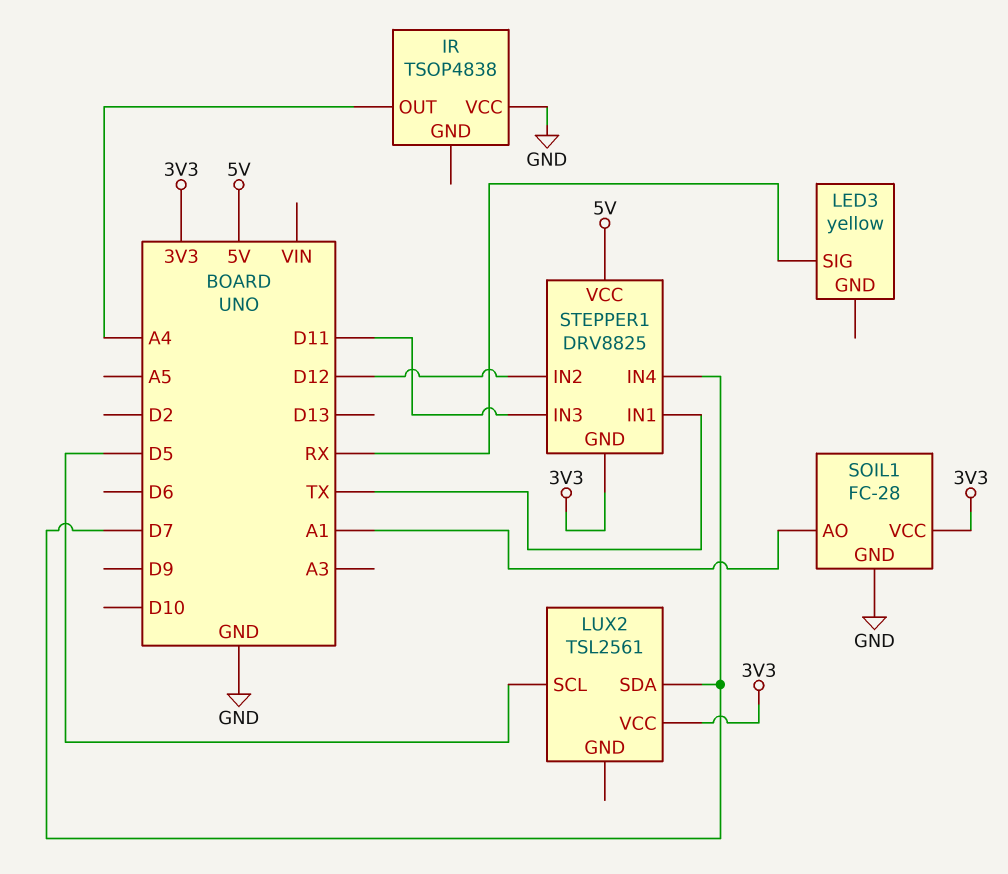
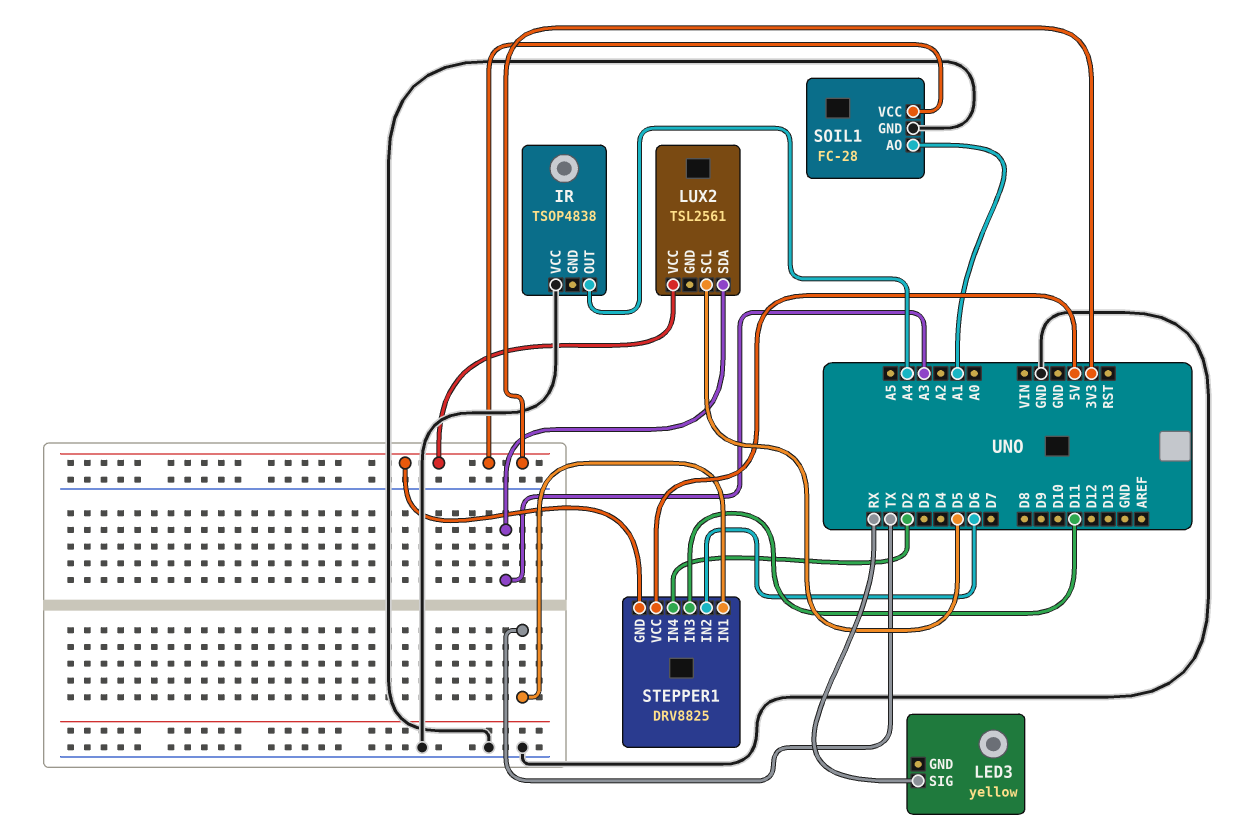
LUX2 pin SDA: D7 -> A3
STEPPER1 pin IN2: D12 -> D6
STEPPER1 pin IN4: D7 -> D2

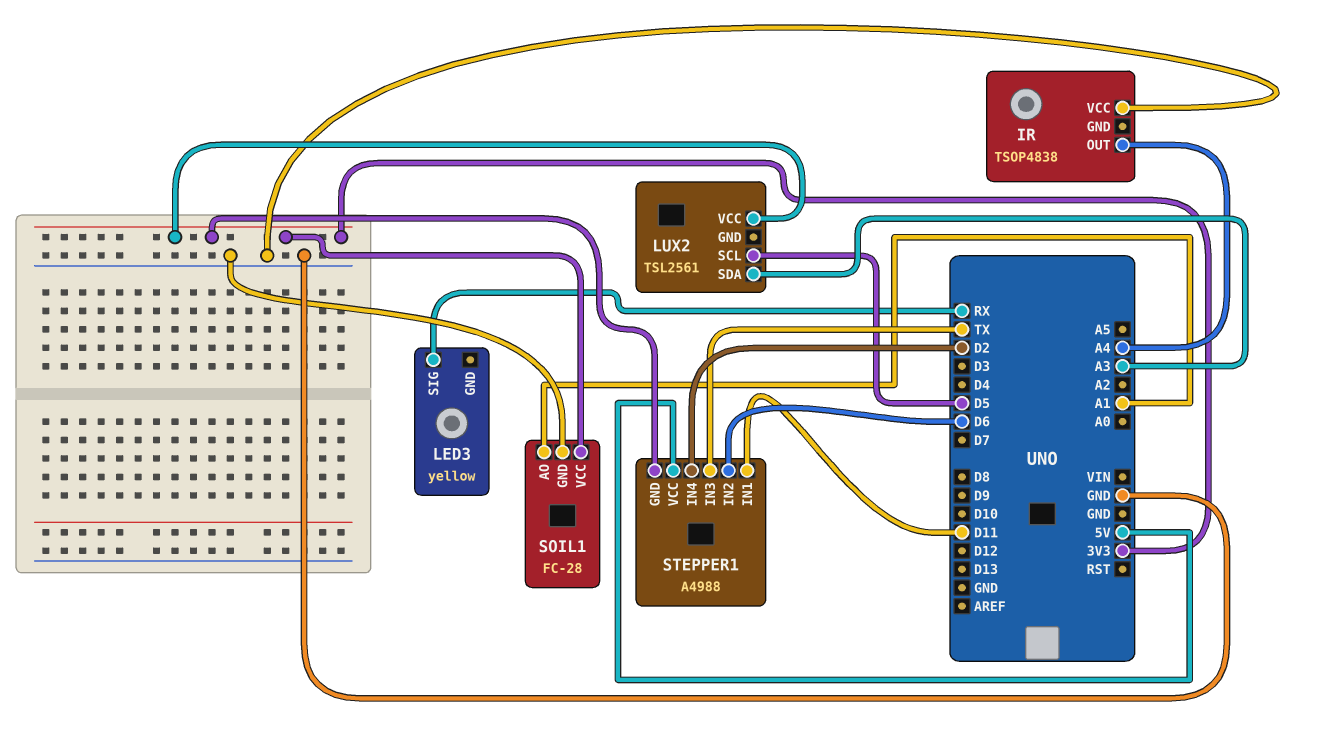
STEPPER1: DRV8825 -> A4988
STEPPER1 pin IN1: TX -> D11
STEPPER1 pin IN3: D11 -> TX

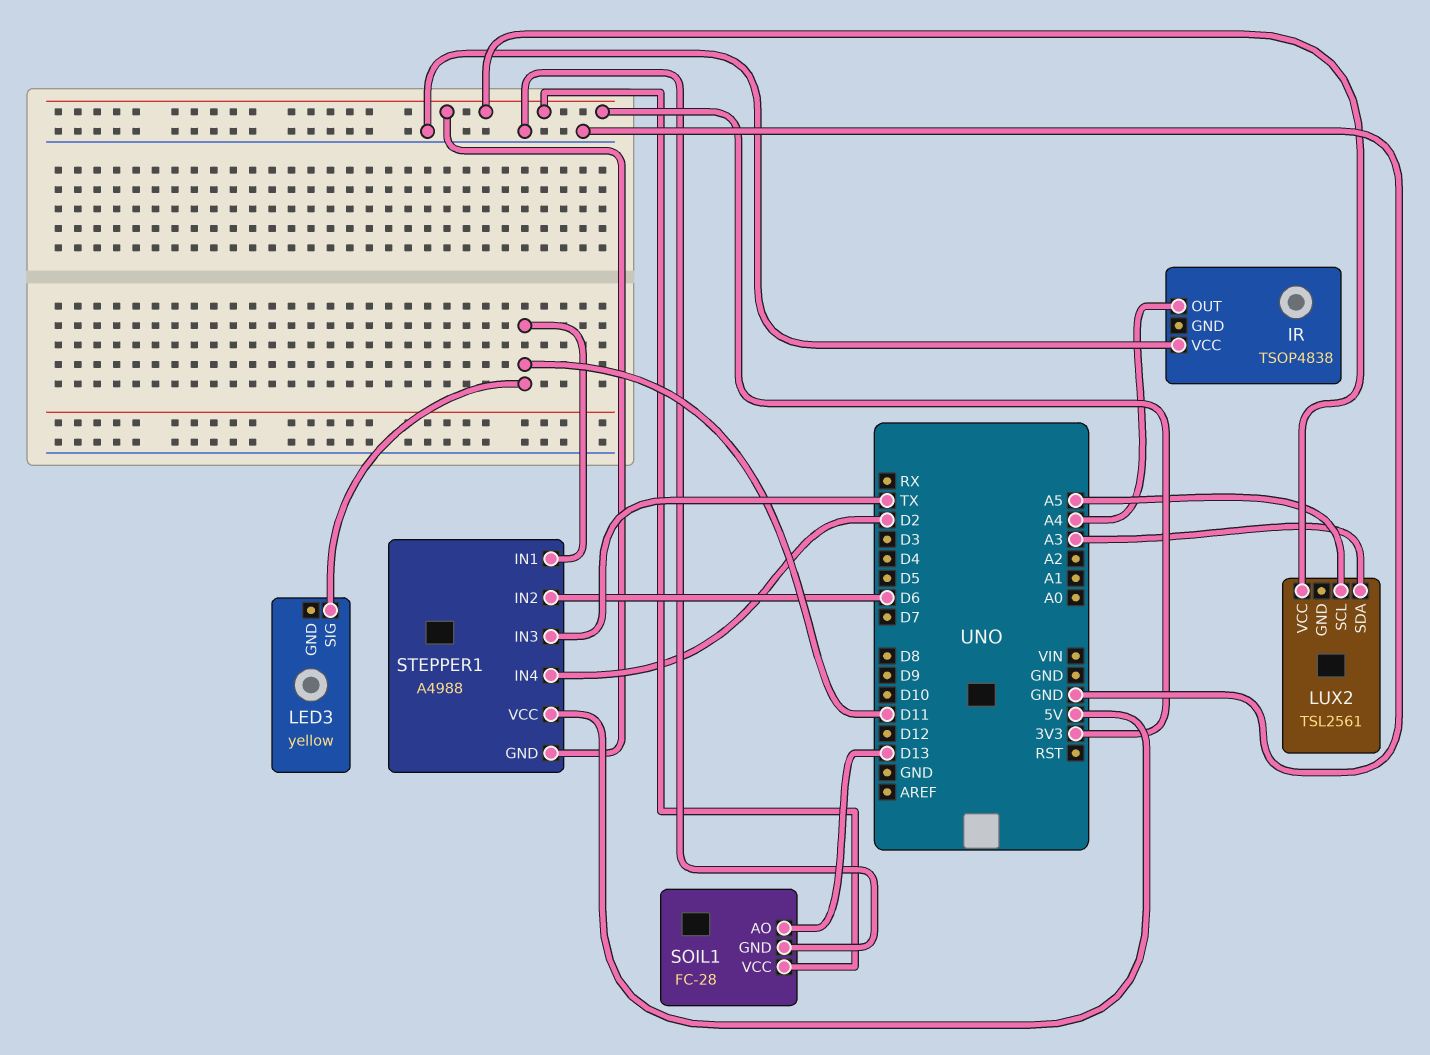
LED3 pin SIG: RX -> D11
LUX2 pin SCL: D5 -> A5
SOIL1 pin AO: A1 -> D13

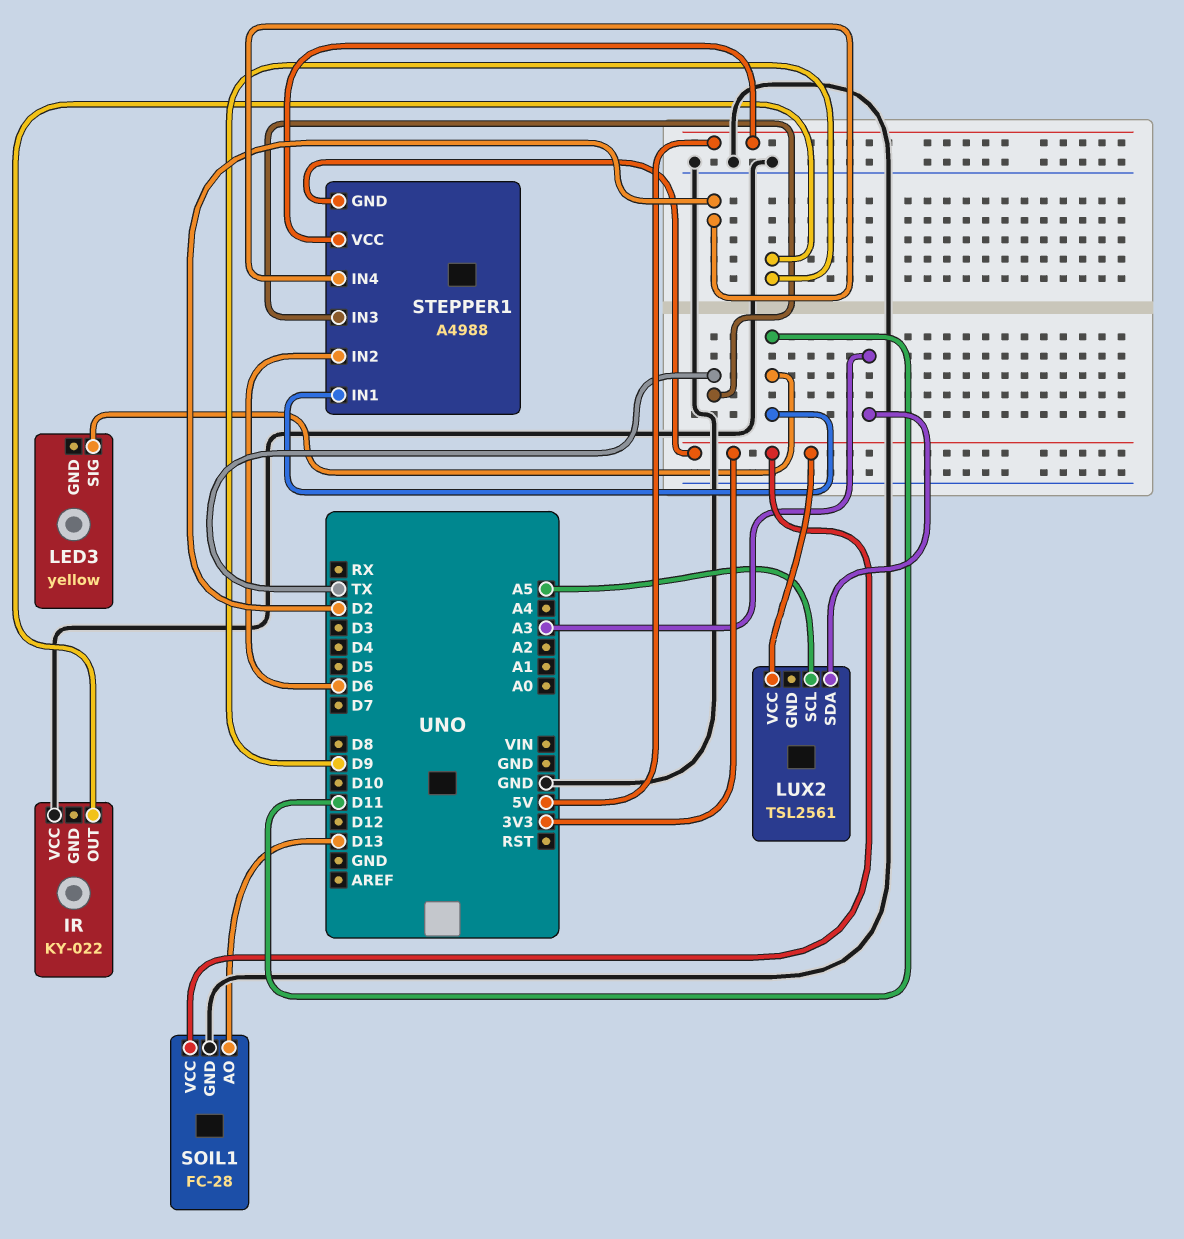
IR: TSOP4838 -> KY-022
IR pin OUT: A4 -> D9

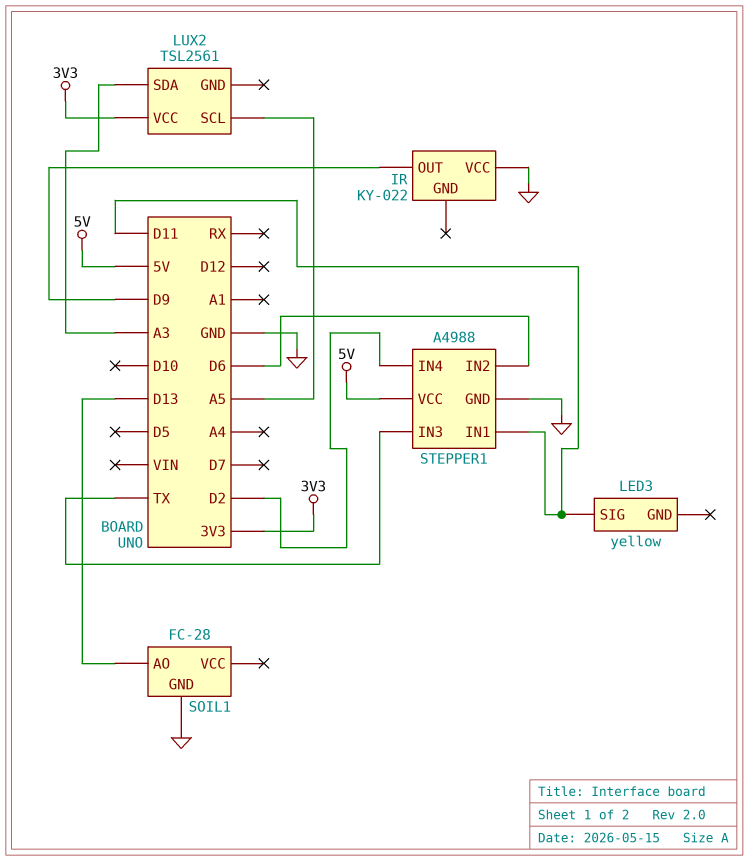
SOIL1 pin VCC: 3V3 -> none
STEPPER1 pin GND: 3V3 -> GND

